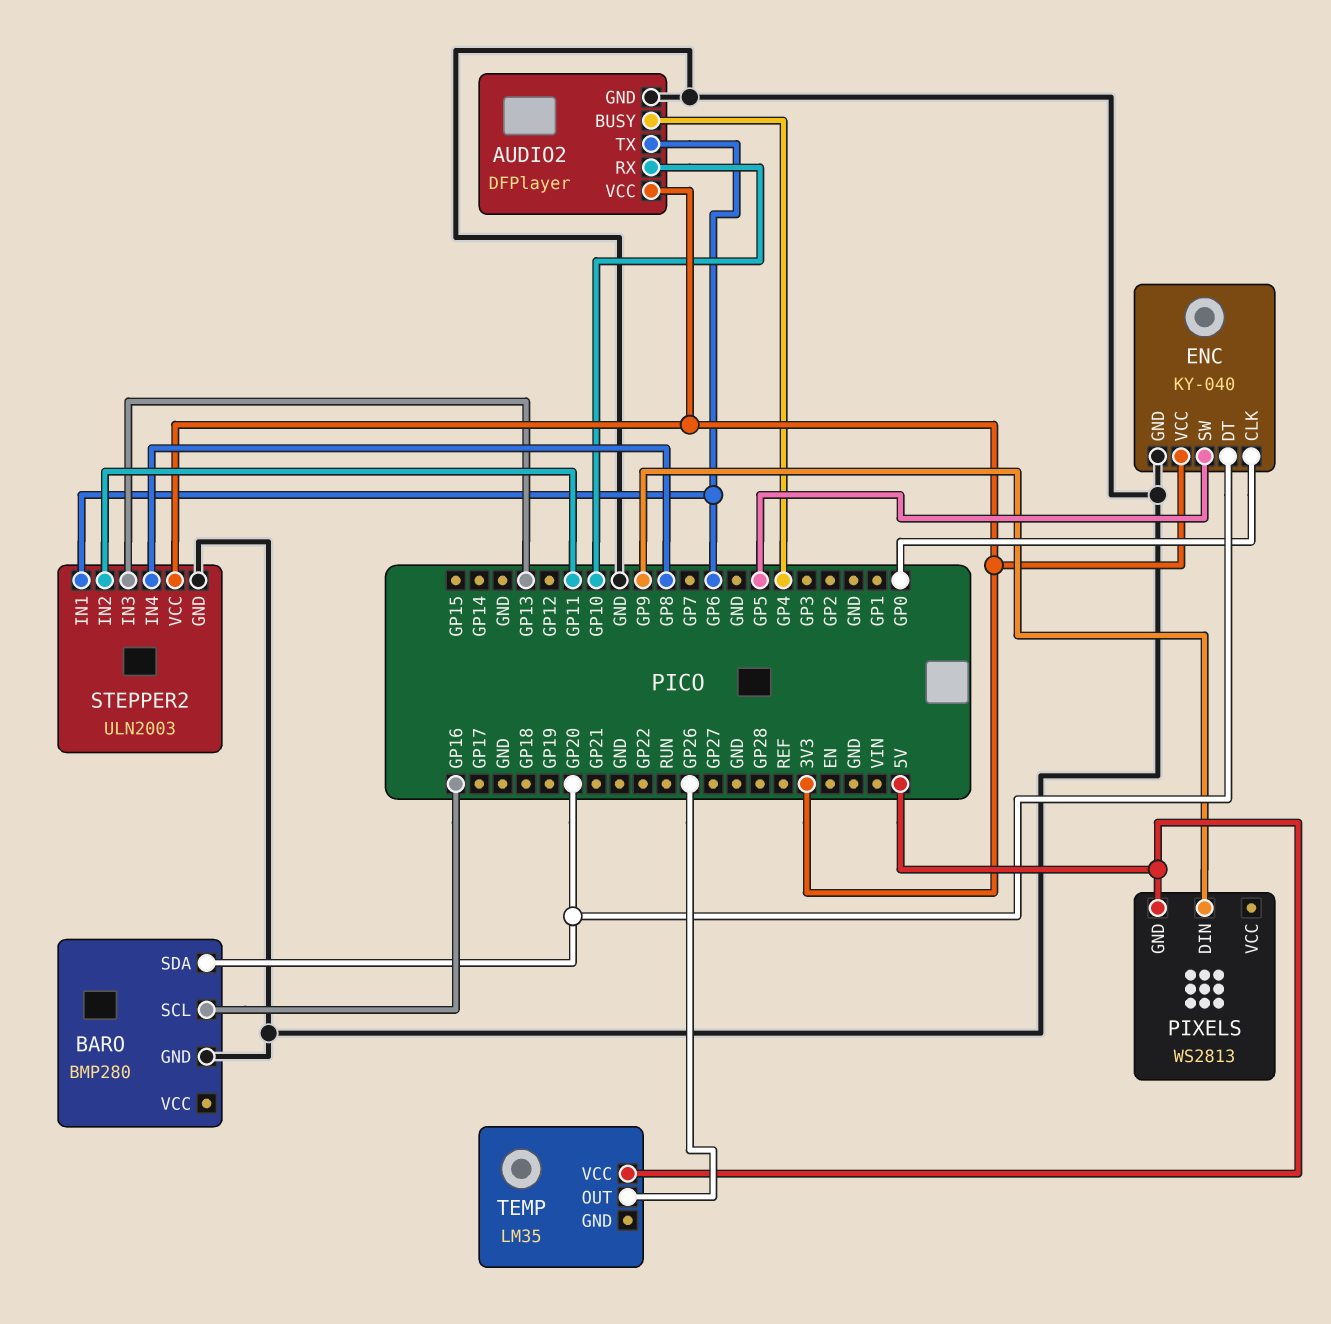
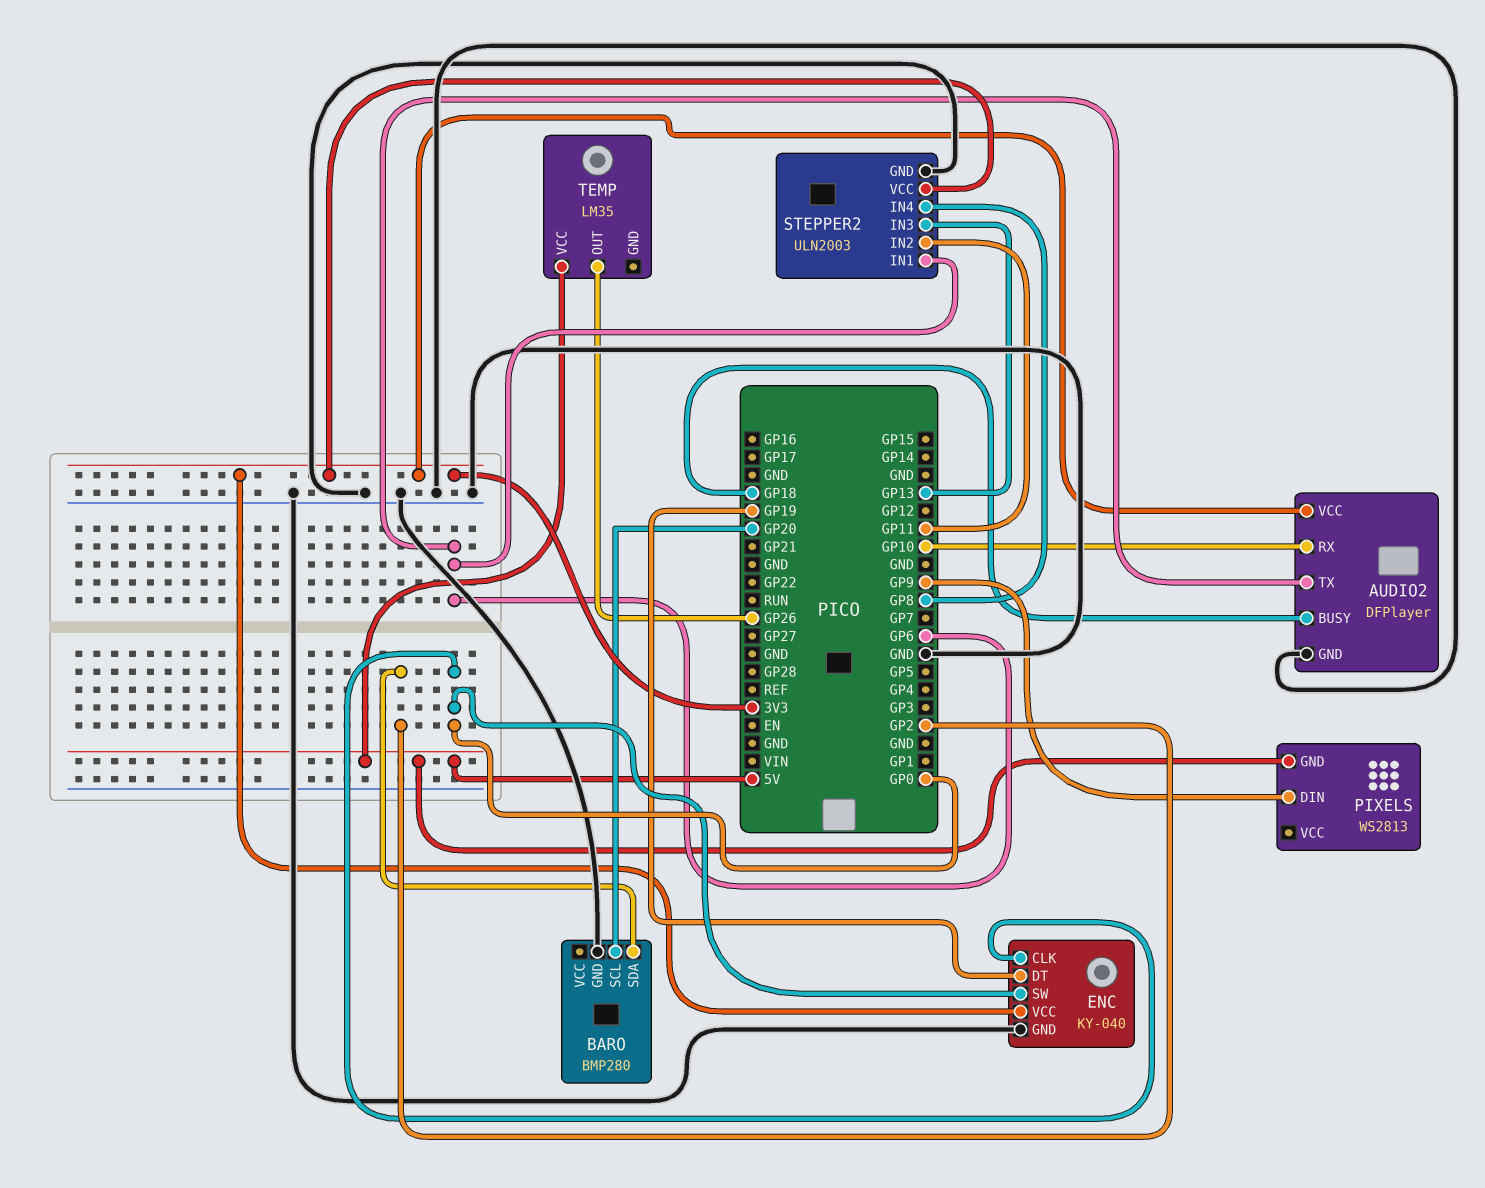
AUDIO2 pin BUSY: GP4 -> GP18
BARO pin SCL: GP16 -> GP20
BARO pin SDA: GP20 -> GP2
ENC pin DT: GP20 -> GP19
ENC pin SW: GP5 -> GP0

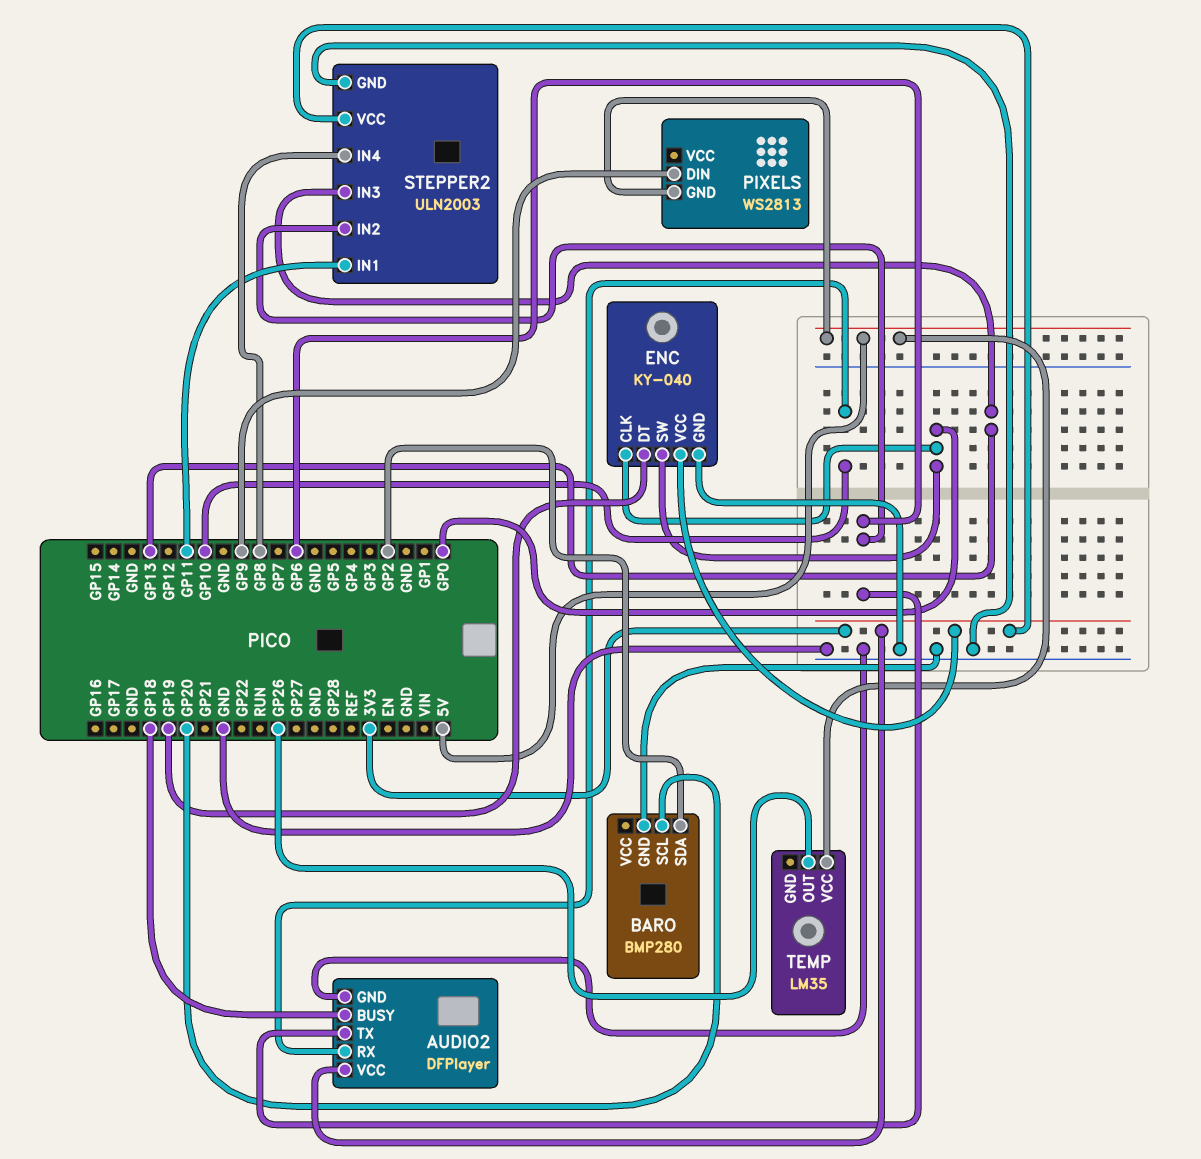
STEPPER2 pin IN1: GP6 -> GP11
STEPPER2 pin IN2: GP11 -> GP6

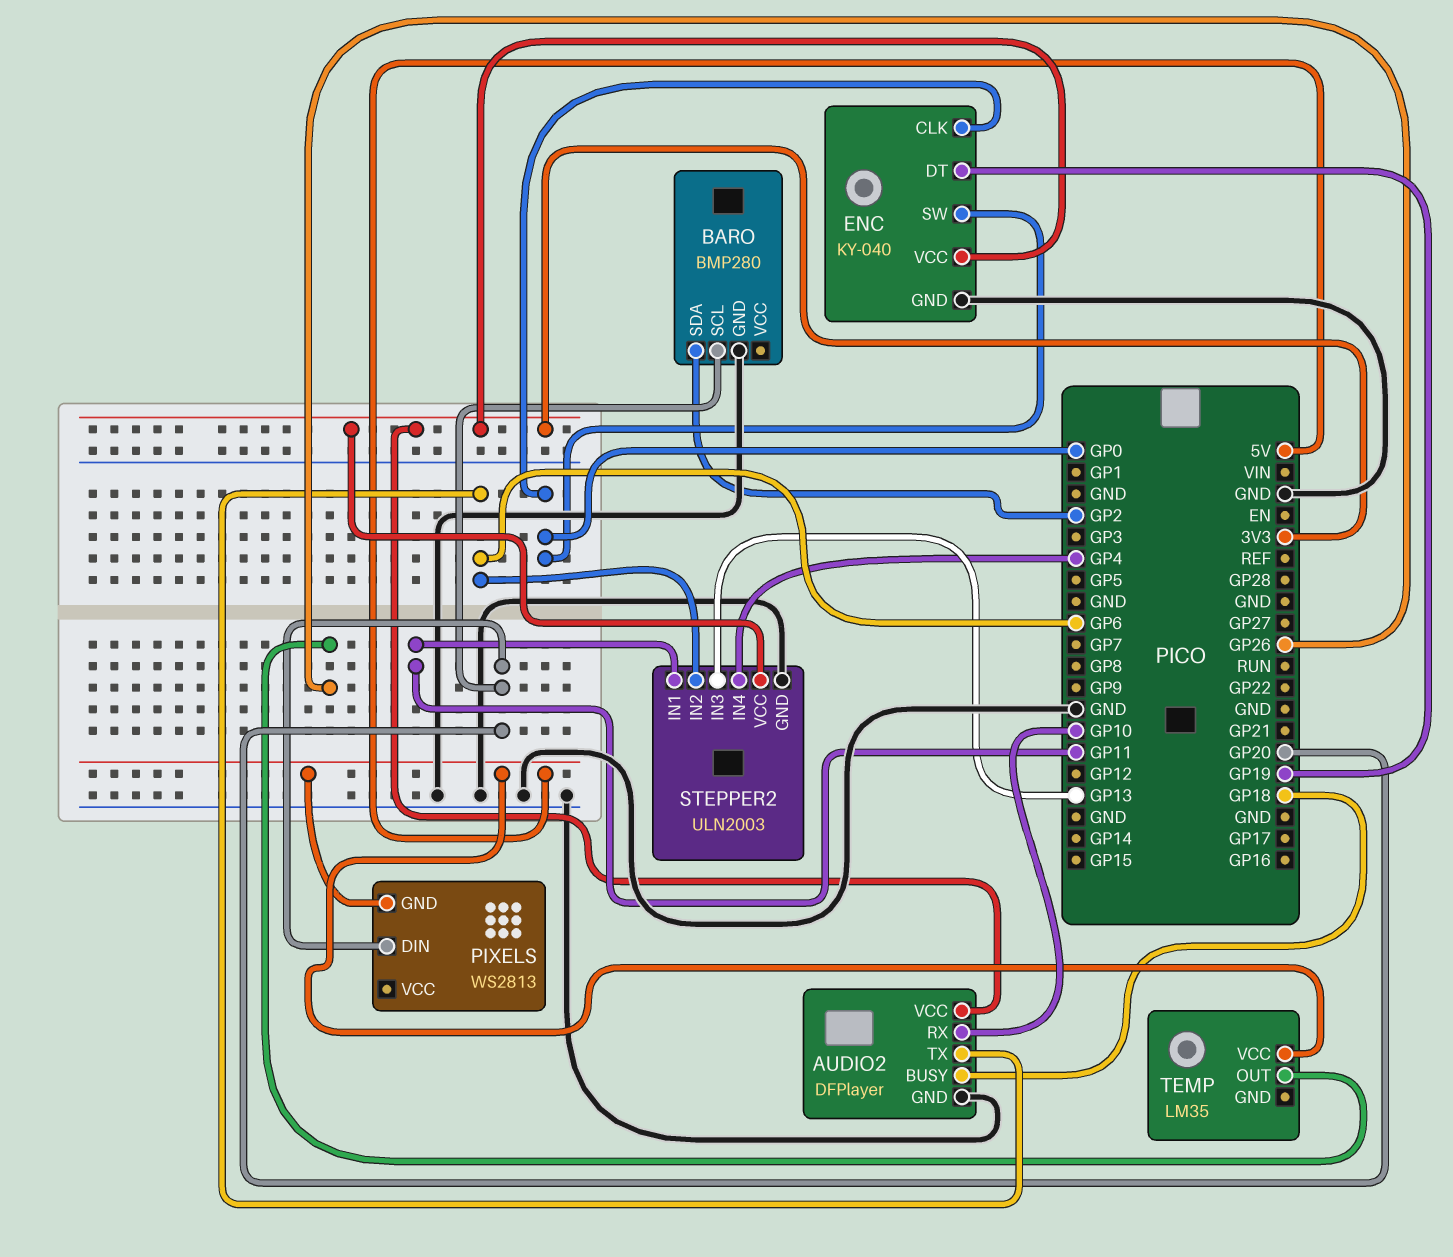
PIXELS pin DIN: GP9 -> GP20
STEPPER2 pin IN4: GP8 -> GP4

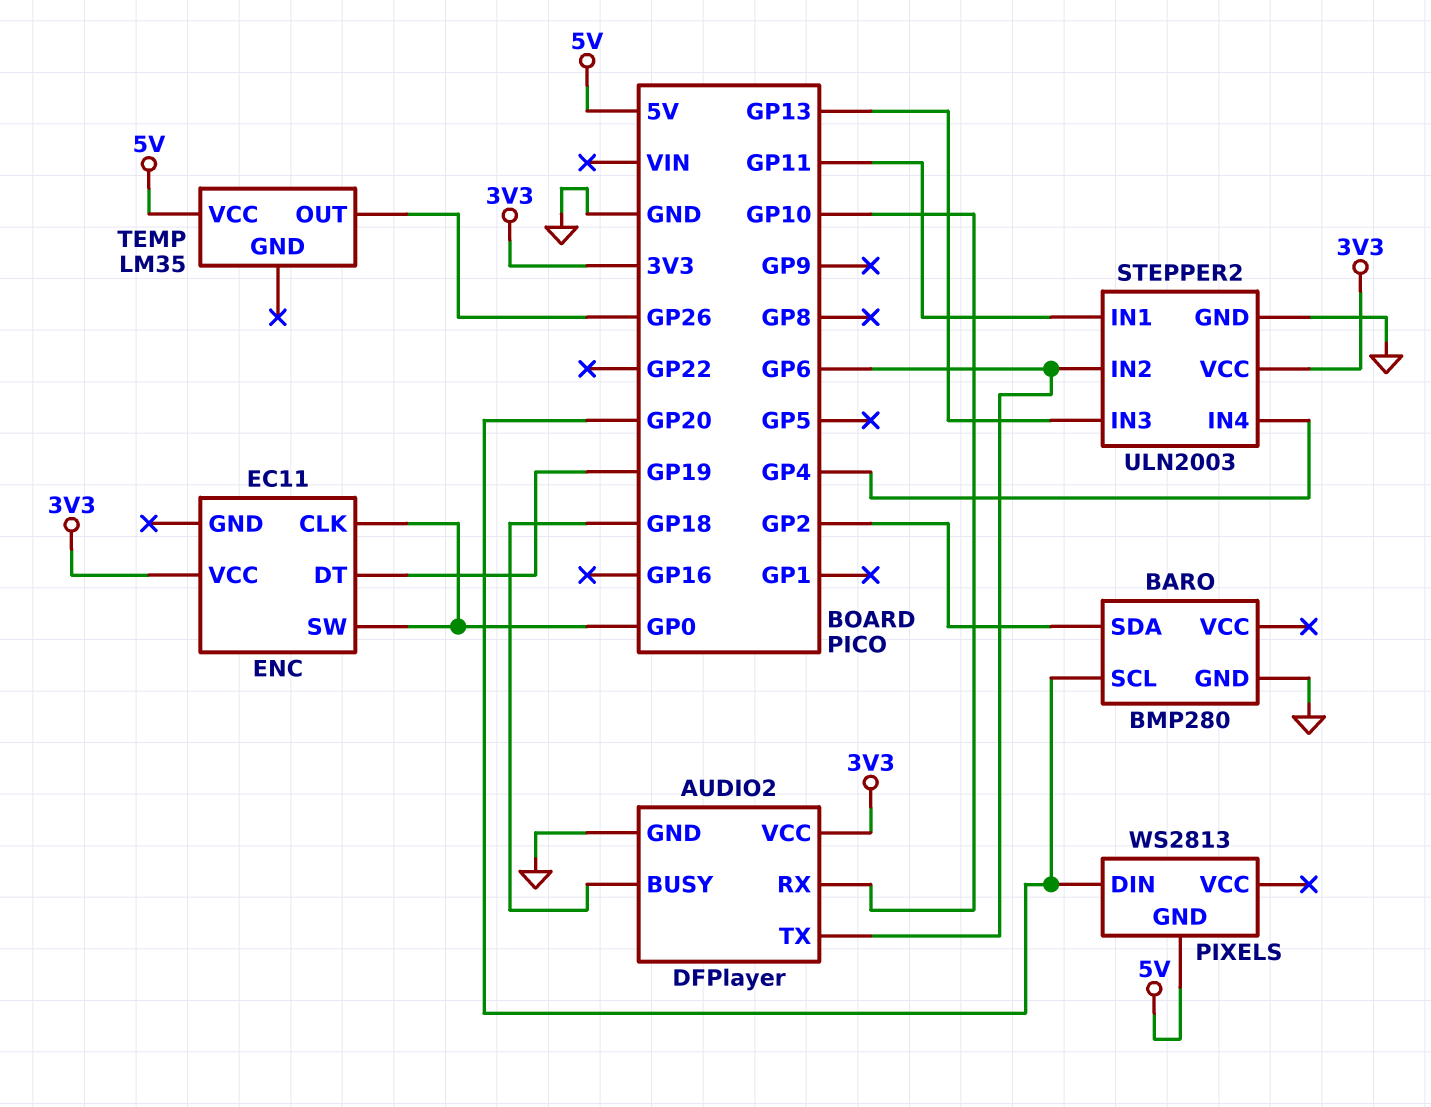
ENC: KY-040 -> EC11
ENC pin GND: GND -> none

